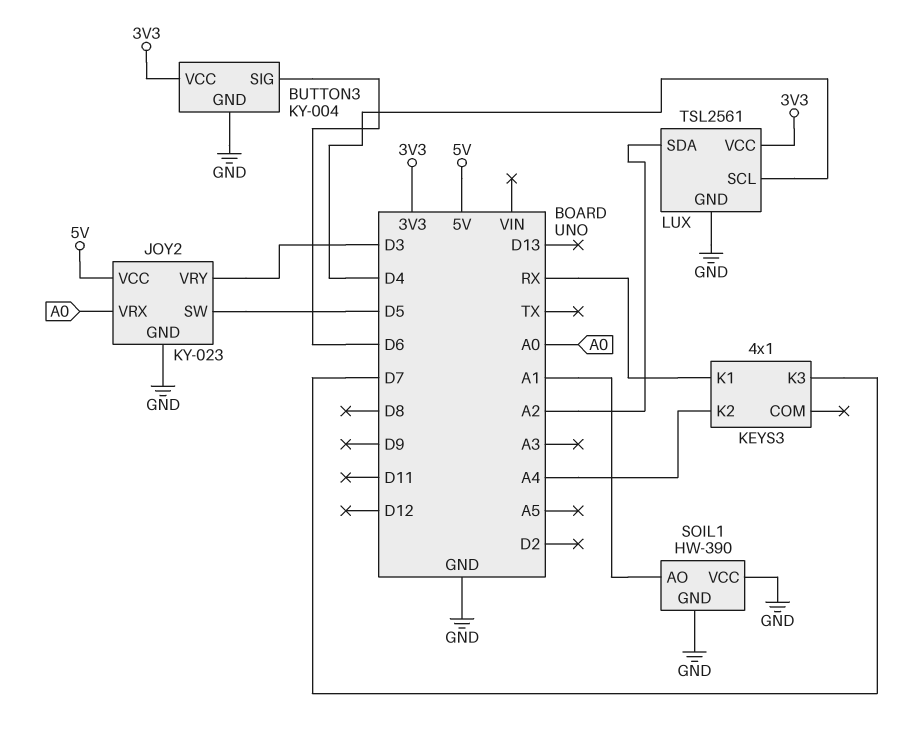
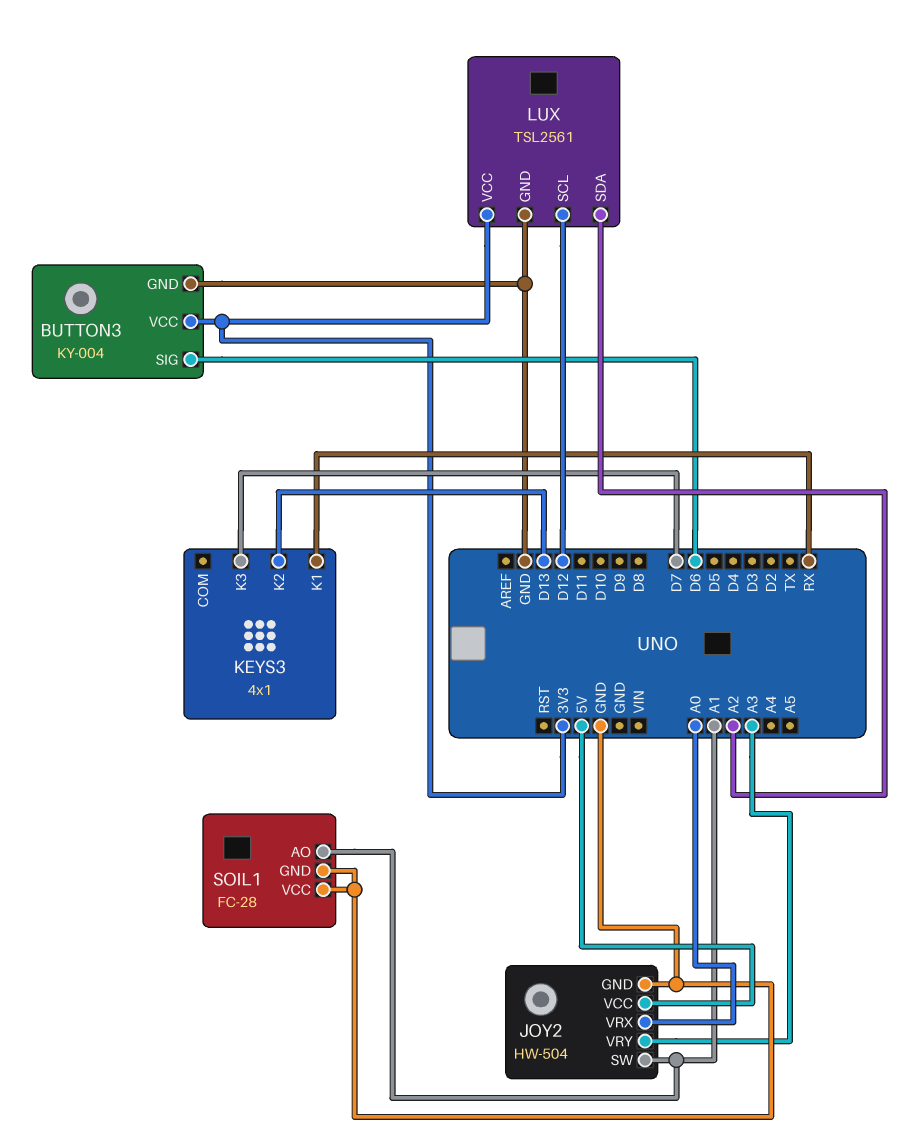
JOY2: KY-023 -> HW-504
JOY2 pin SW: D5 -> A1
JOY2 pin VRY: D3 -> A3
KEYS3 pin K2: A4 -> D13
LUX pin SCL: D4 -> D12
SOIL1: HW-390 -> FC-28

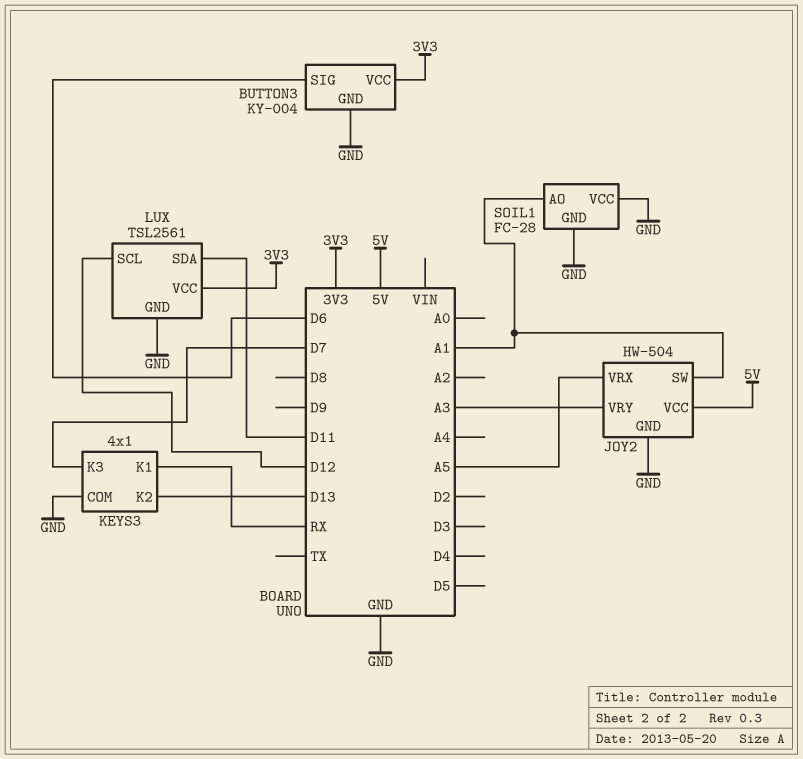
JOY2 pin VRX: A0 -> A5
KEYS3 pin COM: none -> GND
LUX pin SDA: A2 -> D11

